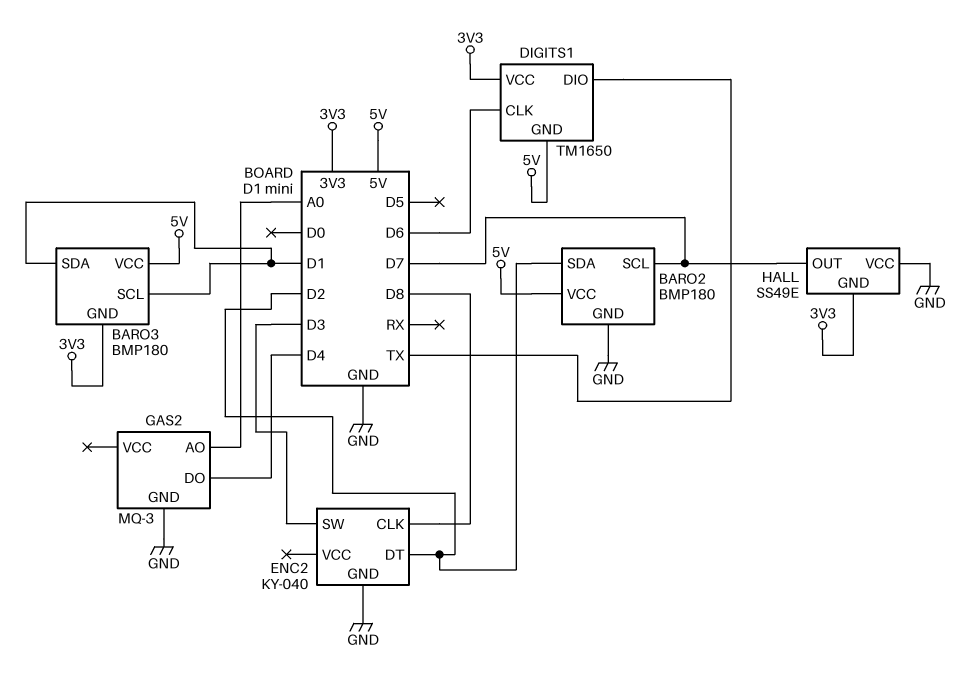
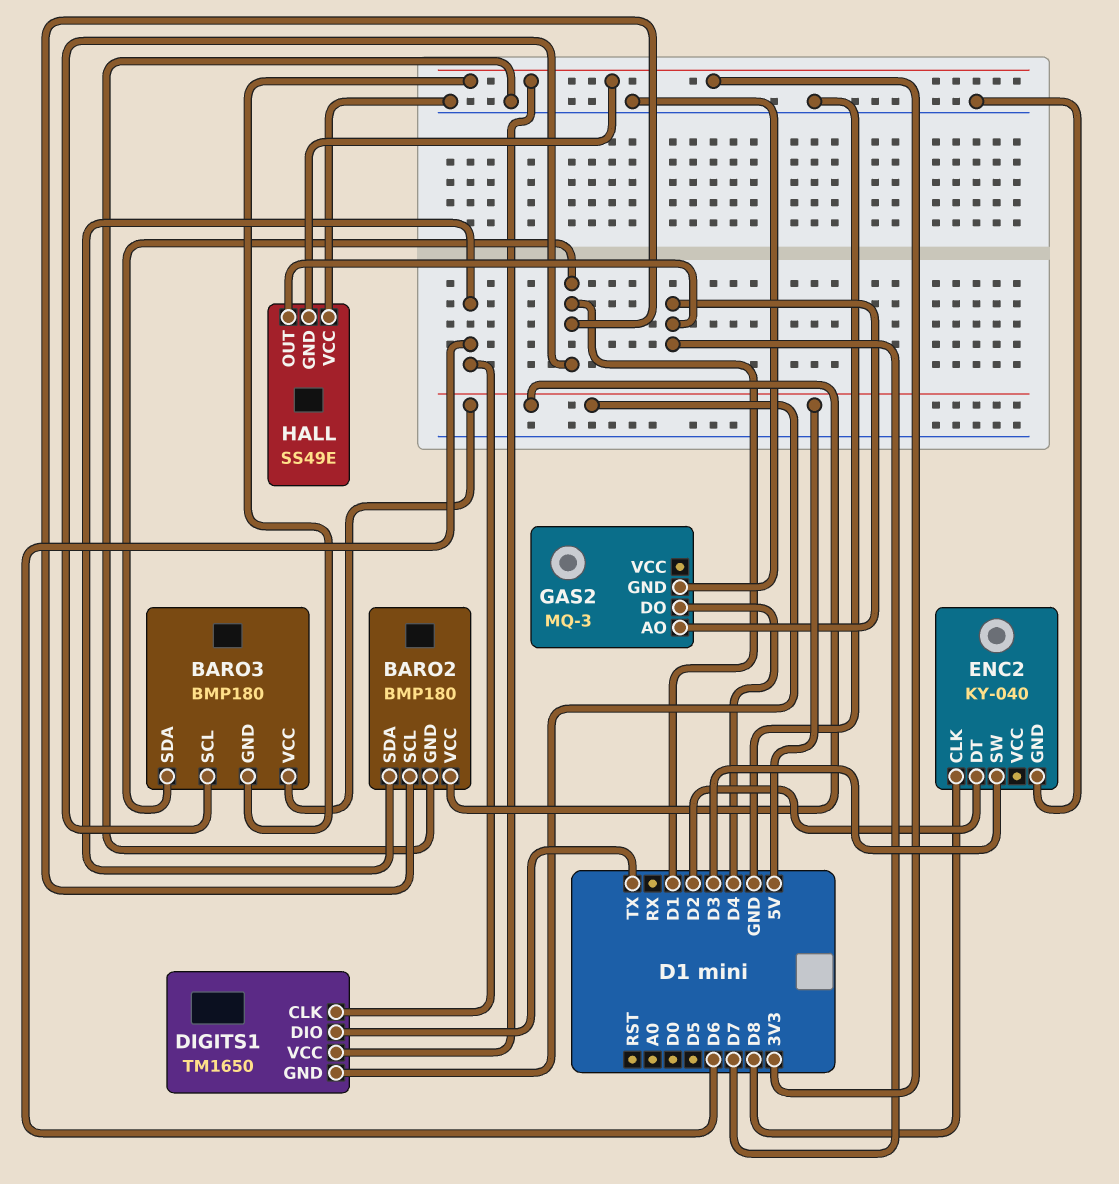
BARO2 pin SCL: D7 -> D1
BARO2 pin SDA: D2 -> D6
GAS2 pin AO: A0 -> D7

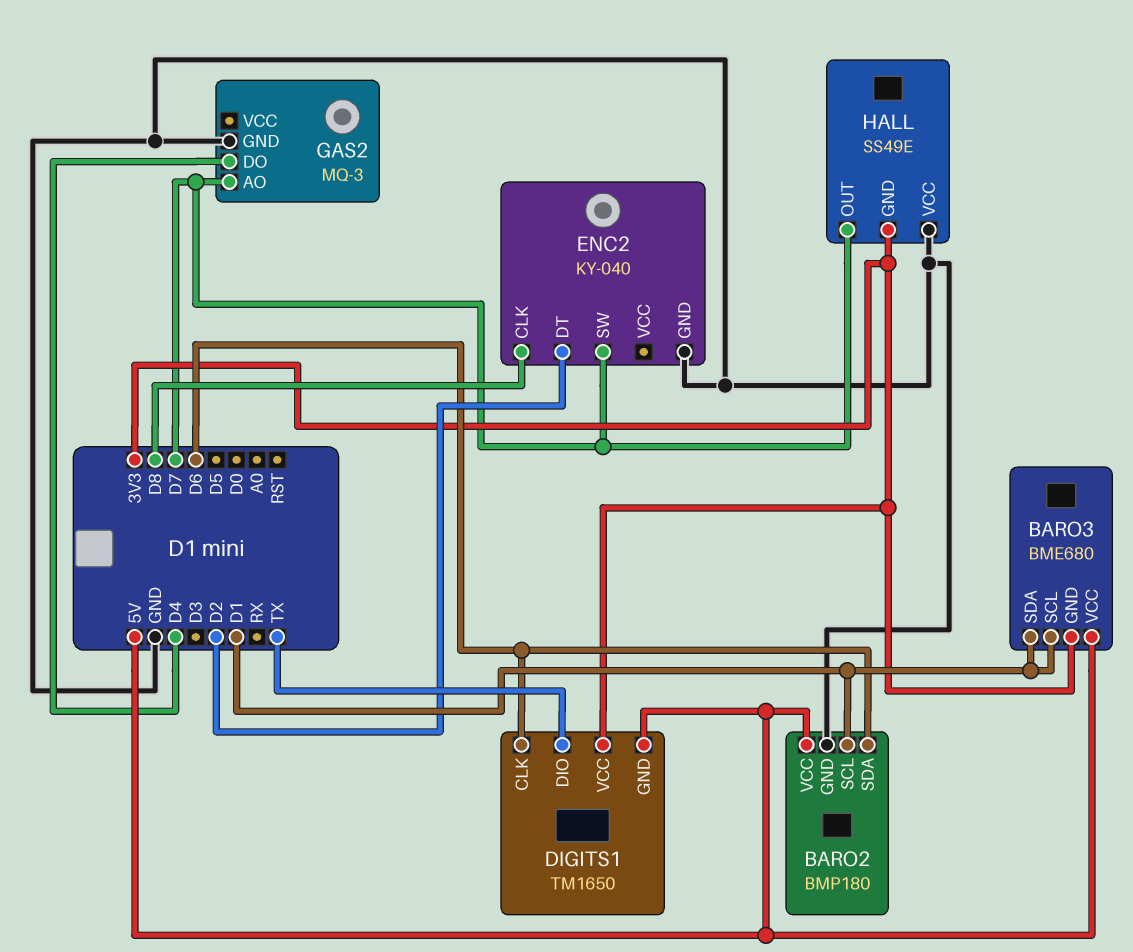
BARO3: BMP180 -> BME680
ENC2 pin SW: D3 -> D7

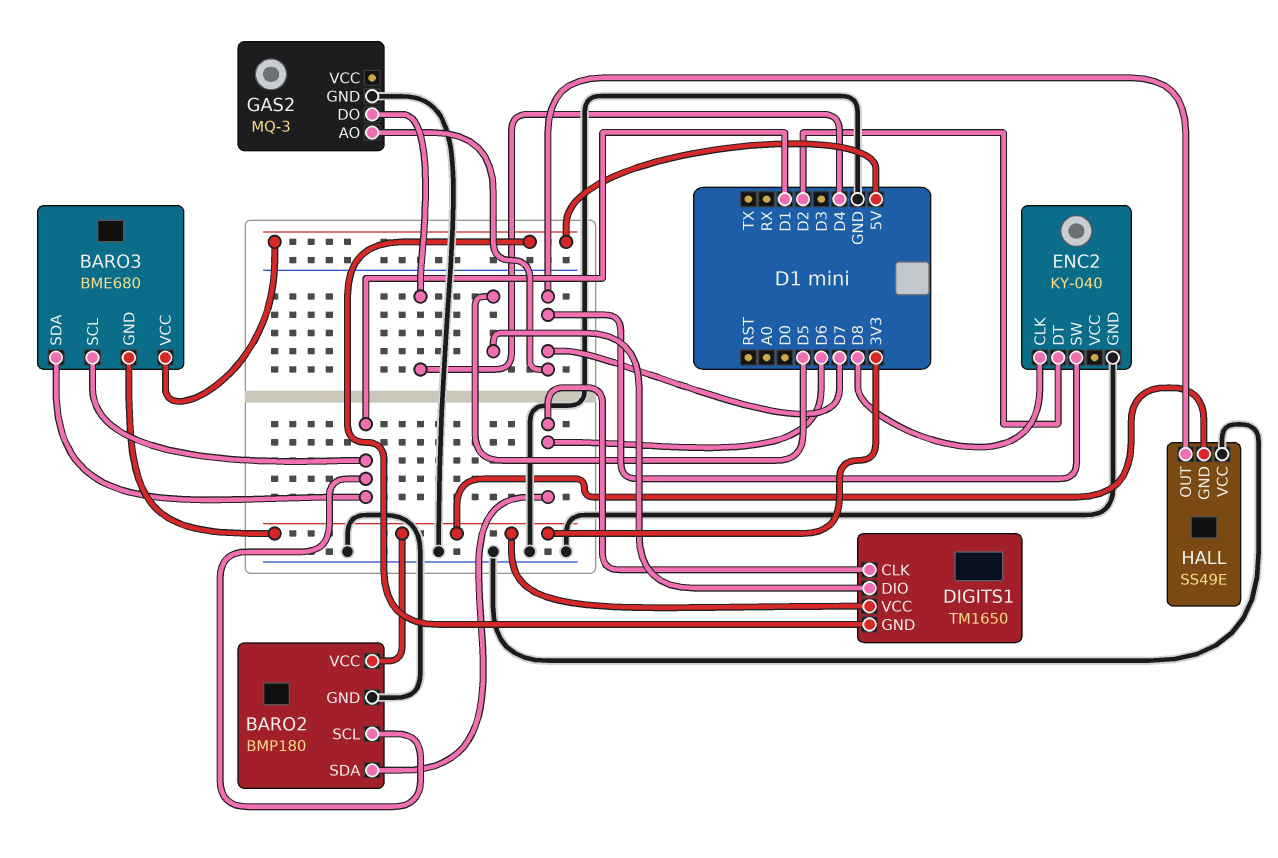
BARO2 pin VCC: 5V -> 3V3
DIGITS1 pin DIO: TX -> D5

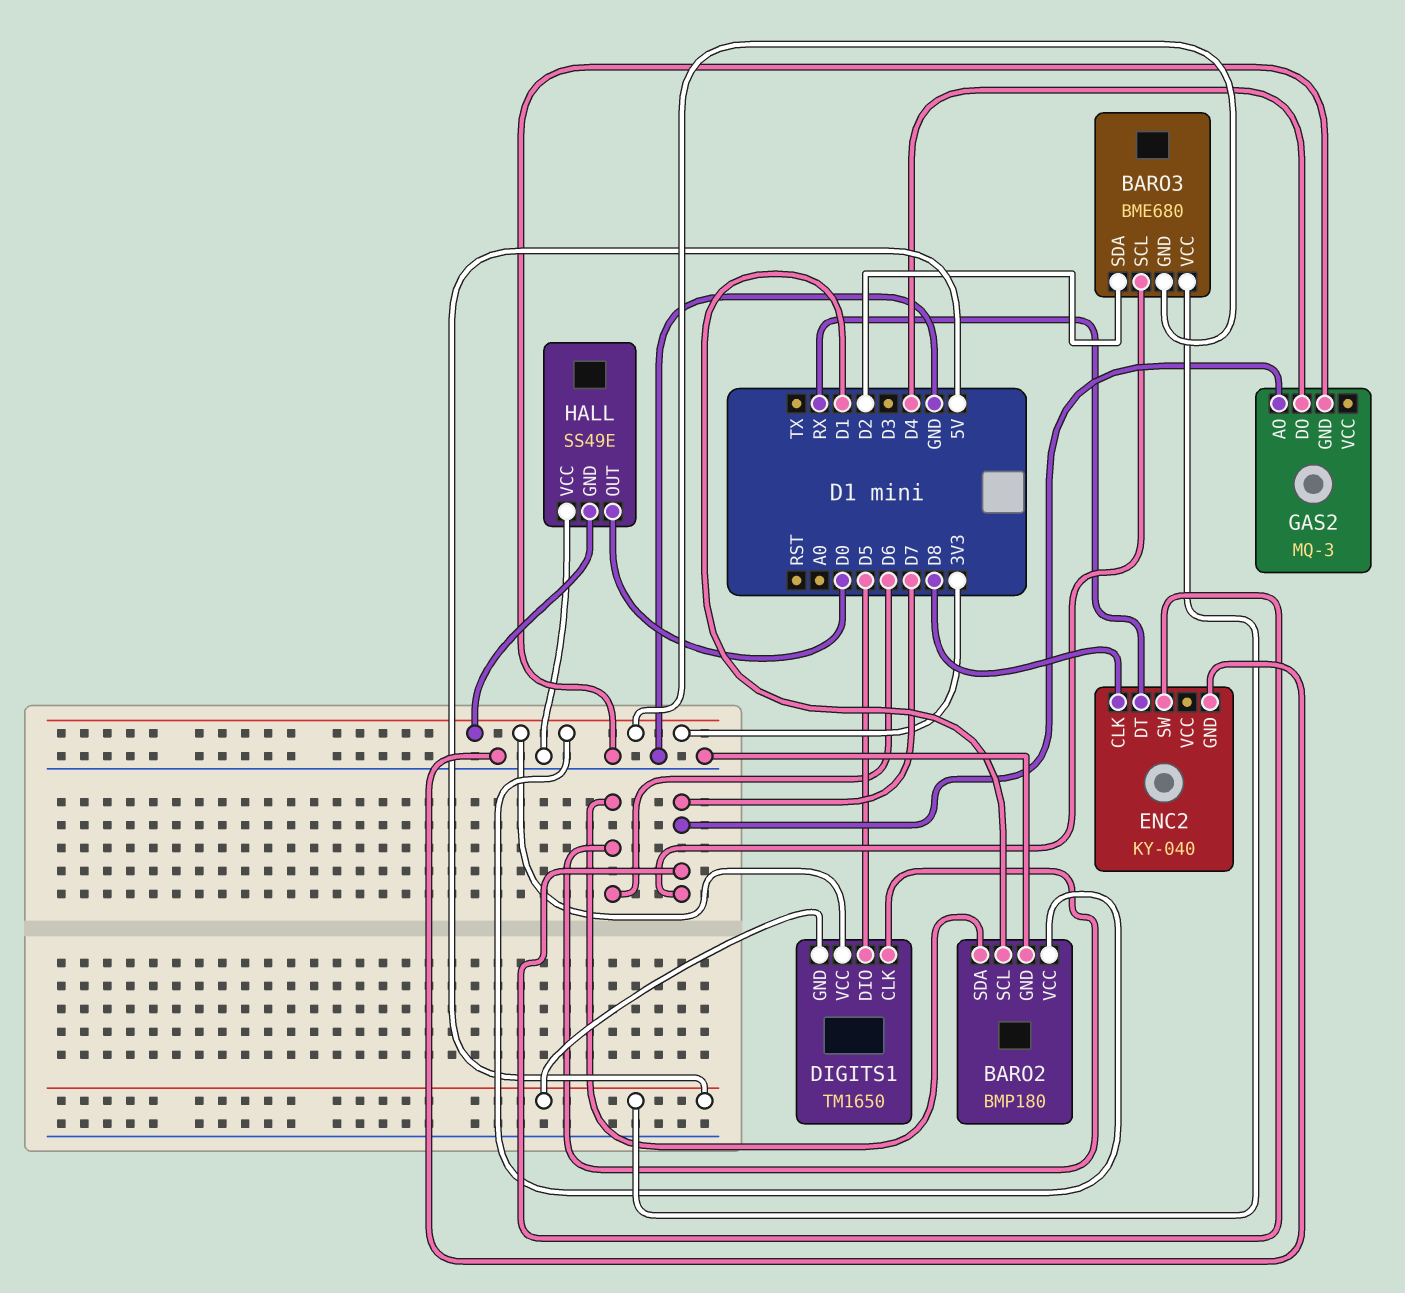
BARO3 pin SCL: D1 -> D7
BARO3 pin SDA: D1 -> D2
ENC2 pin DT: D2 -> RX
HALL pin OUT: D7 -> D0

